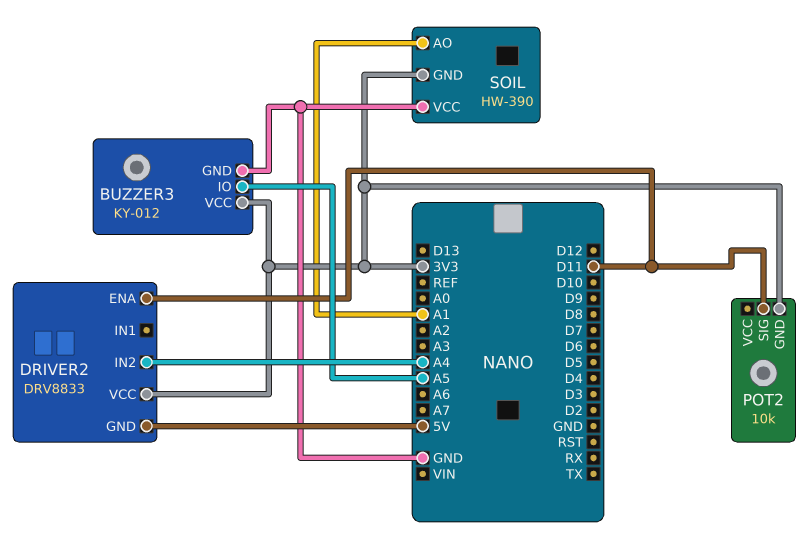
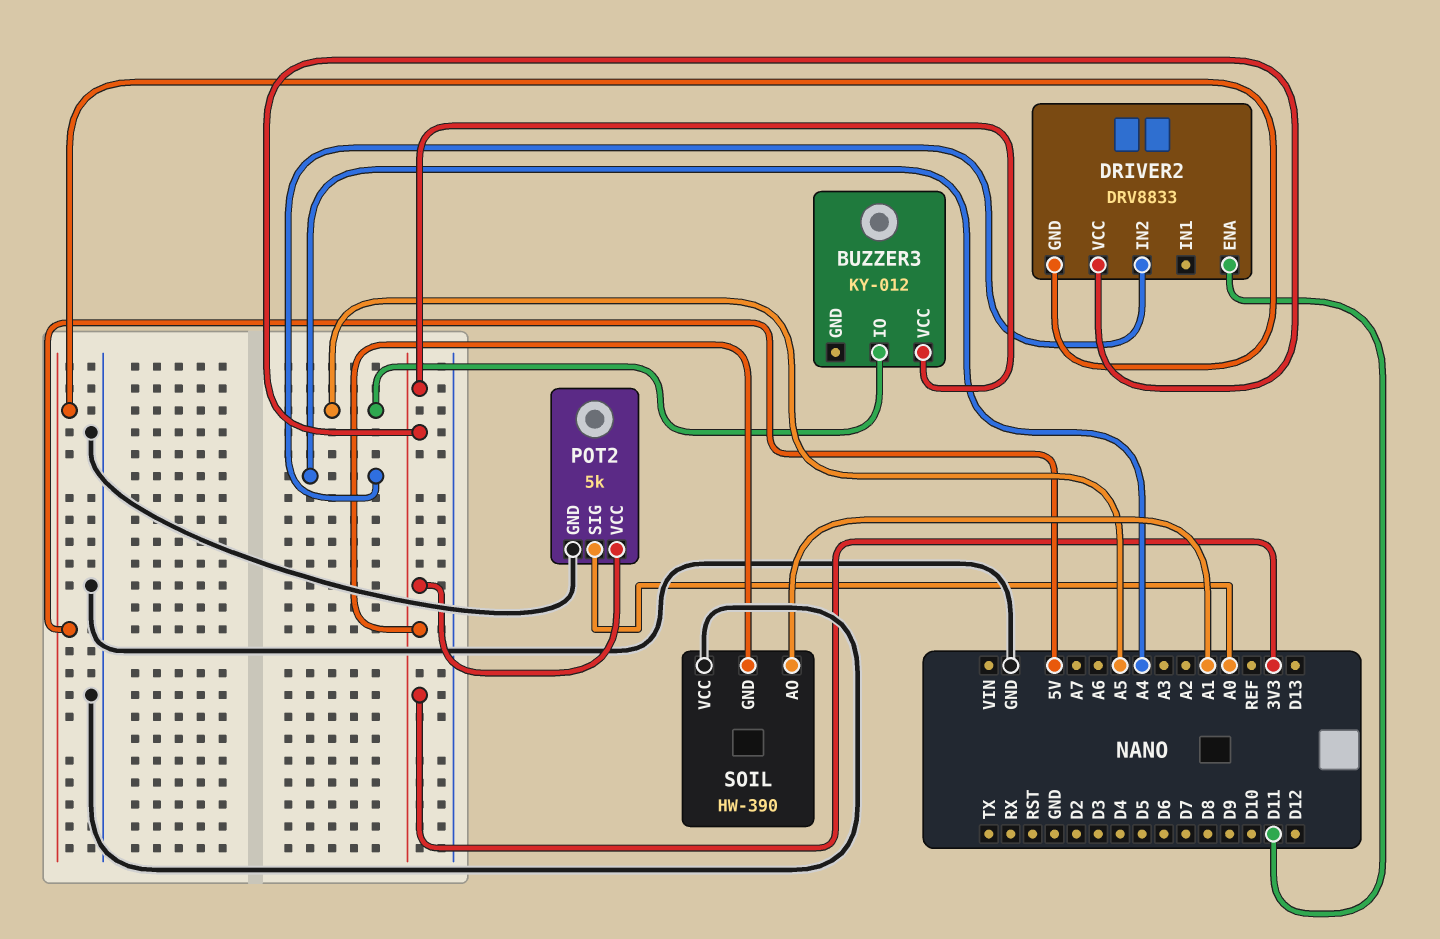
BUZZER3 pin GND: GND -> none
POT2: 10k -> 5k
POT2 pin GND: 3V3 -> GND
POT2 pin SIG: D11 -> A0
POT2 pin VCC: none -> 3V3

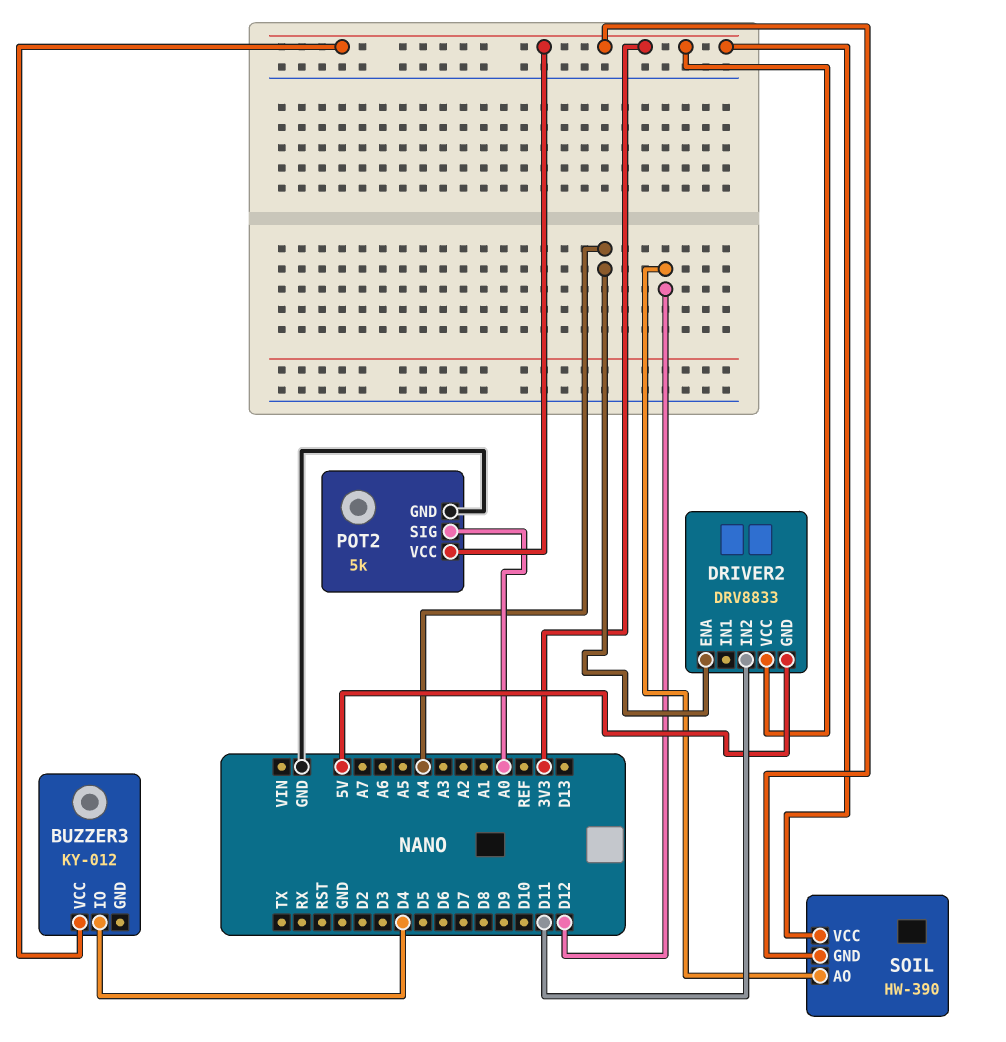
BUZZER3 pin IO: A5 -> D4
DRIVER2 pin ENA: D11 -> A4
DRIVER2 pin IN2: A4 -> D11
SOIL pin AO: A1 -> D12
SOIL pin VCC: GND -> 3V3

